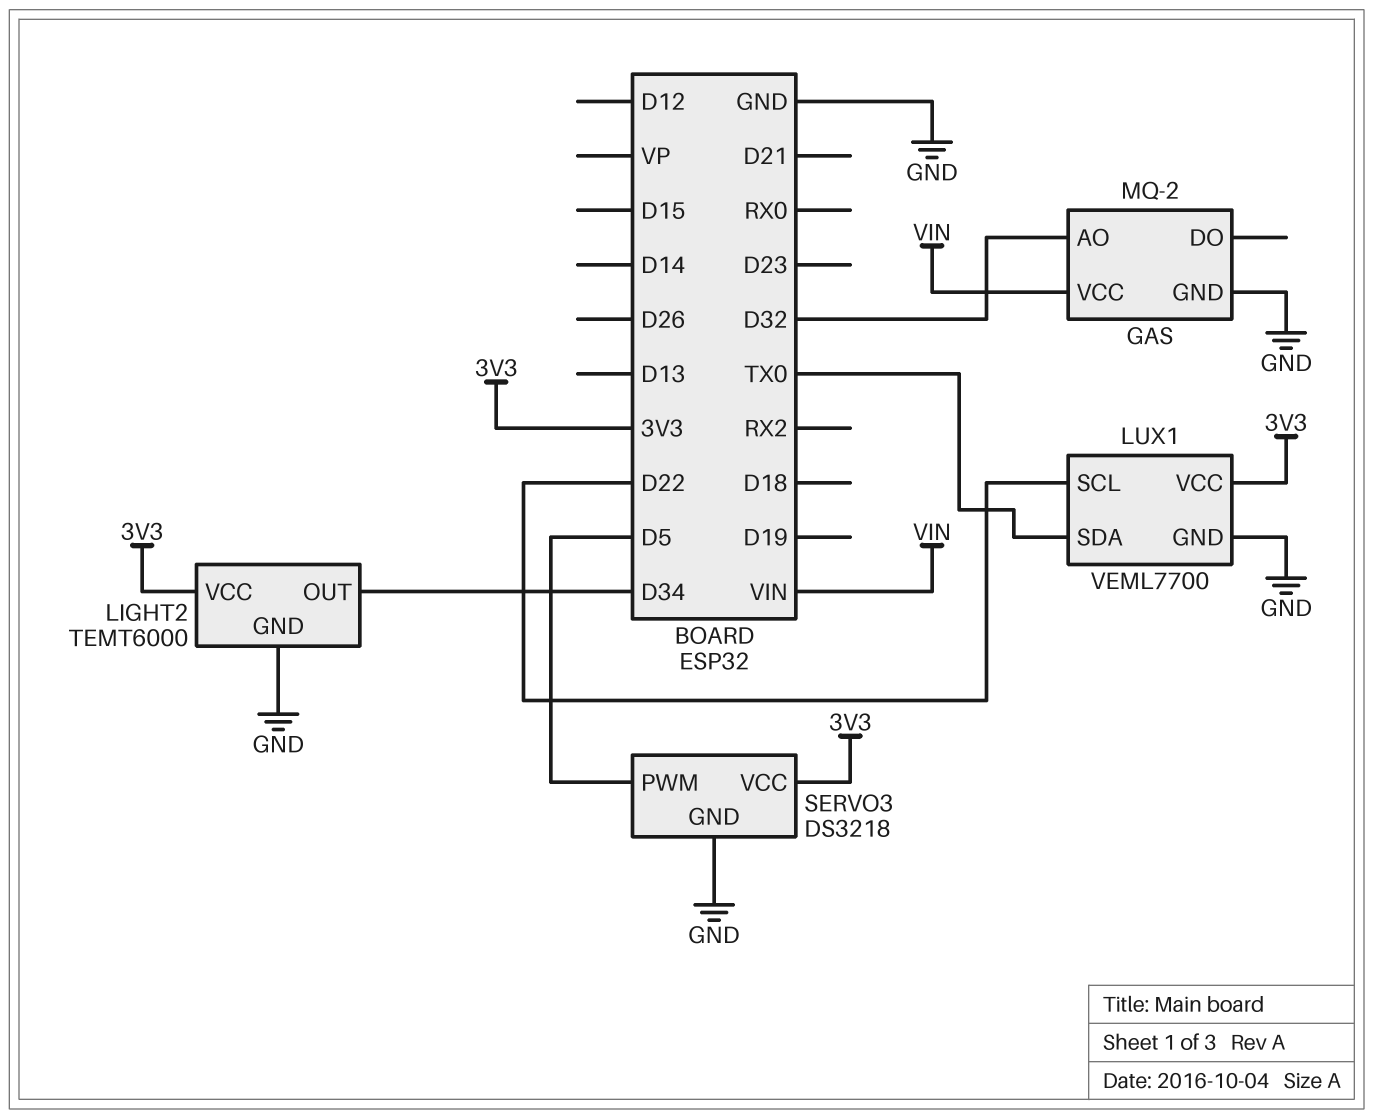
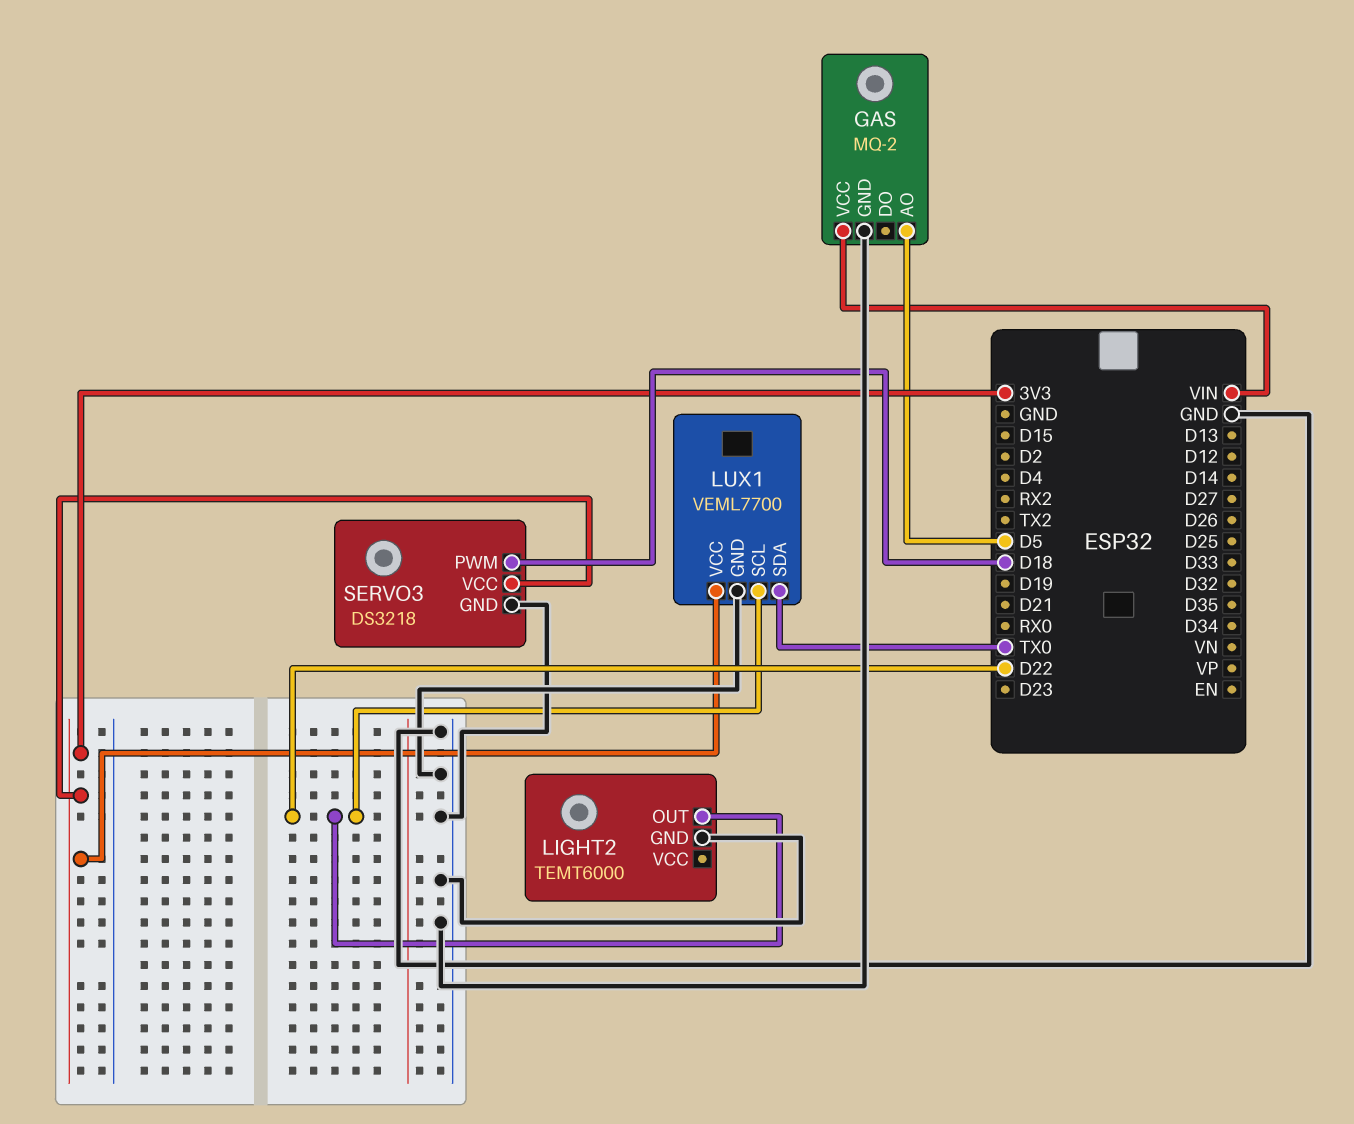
GAS pin AO: D32 -> D5
LIGHT2 pin OUT: D34 -> D22
LIGHT2 pin VCC: 3V3 -> none
SERVO3 pin PWM: D5 -> D18

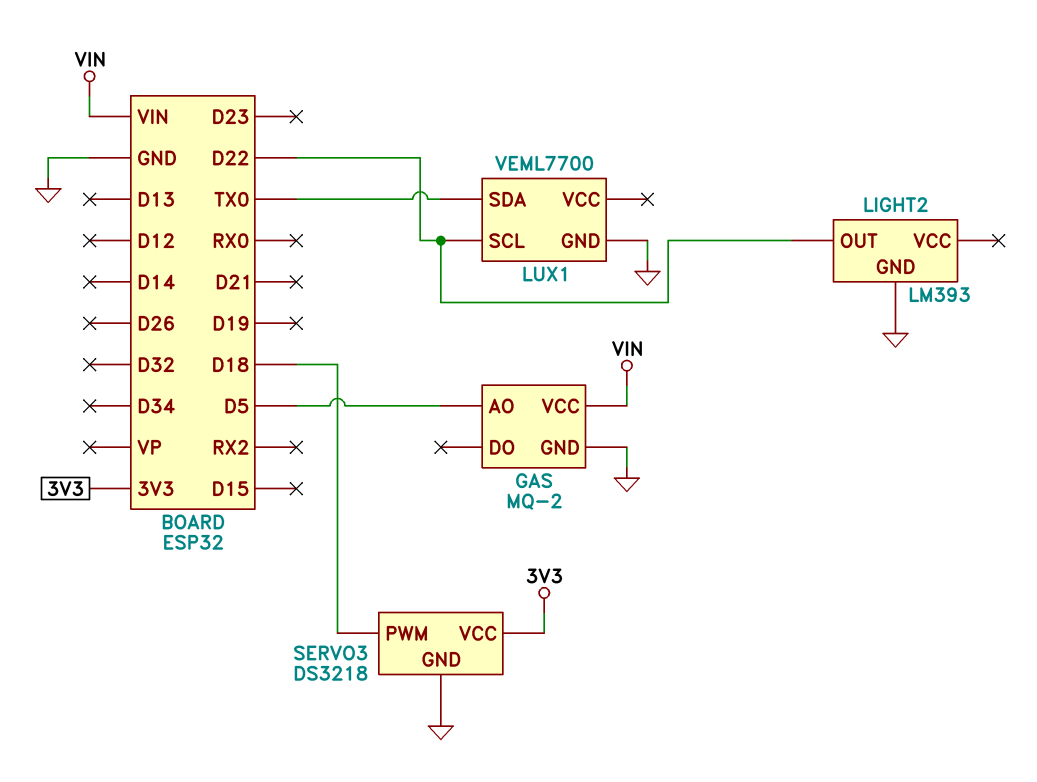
LIGHT2: TEMT6000 -> LM393
LUX1 pin VCC: 3V3 -> none

